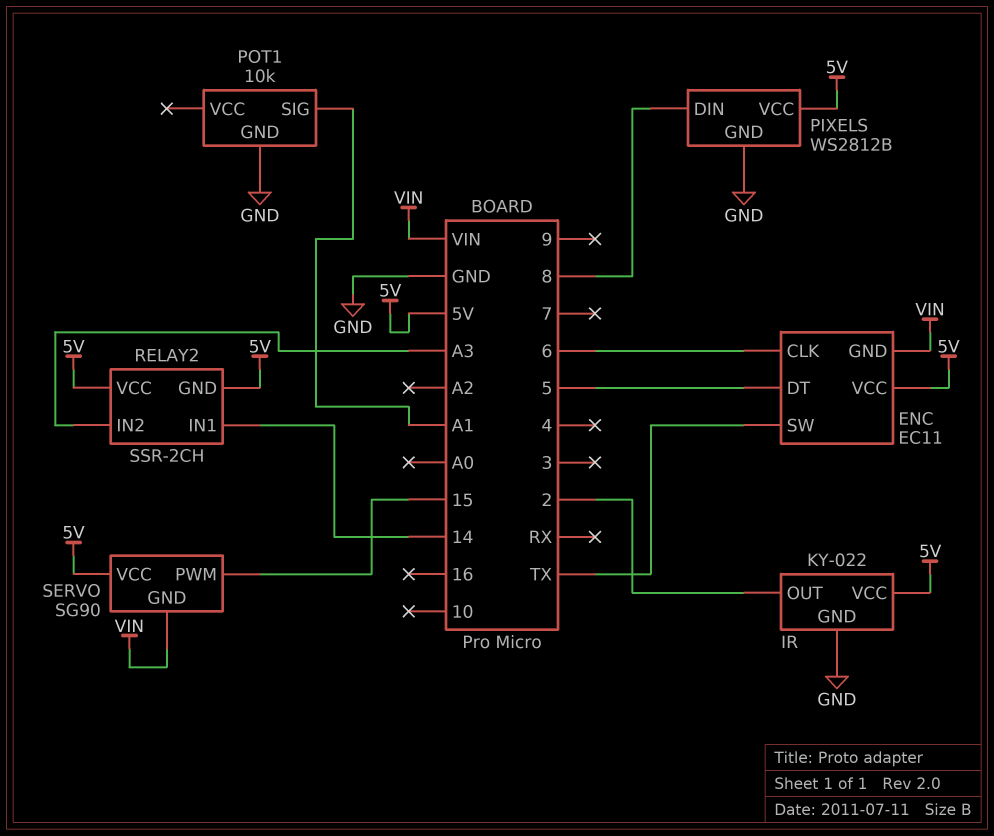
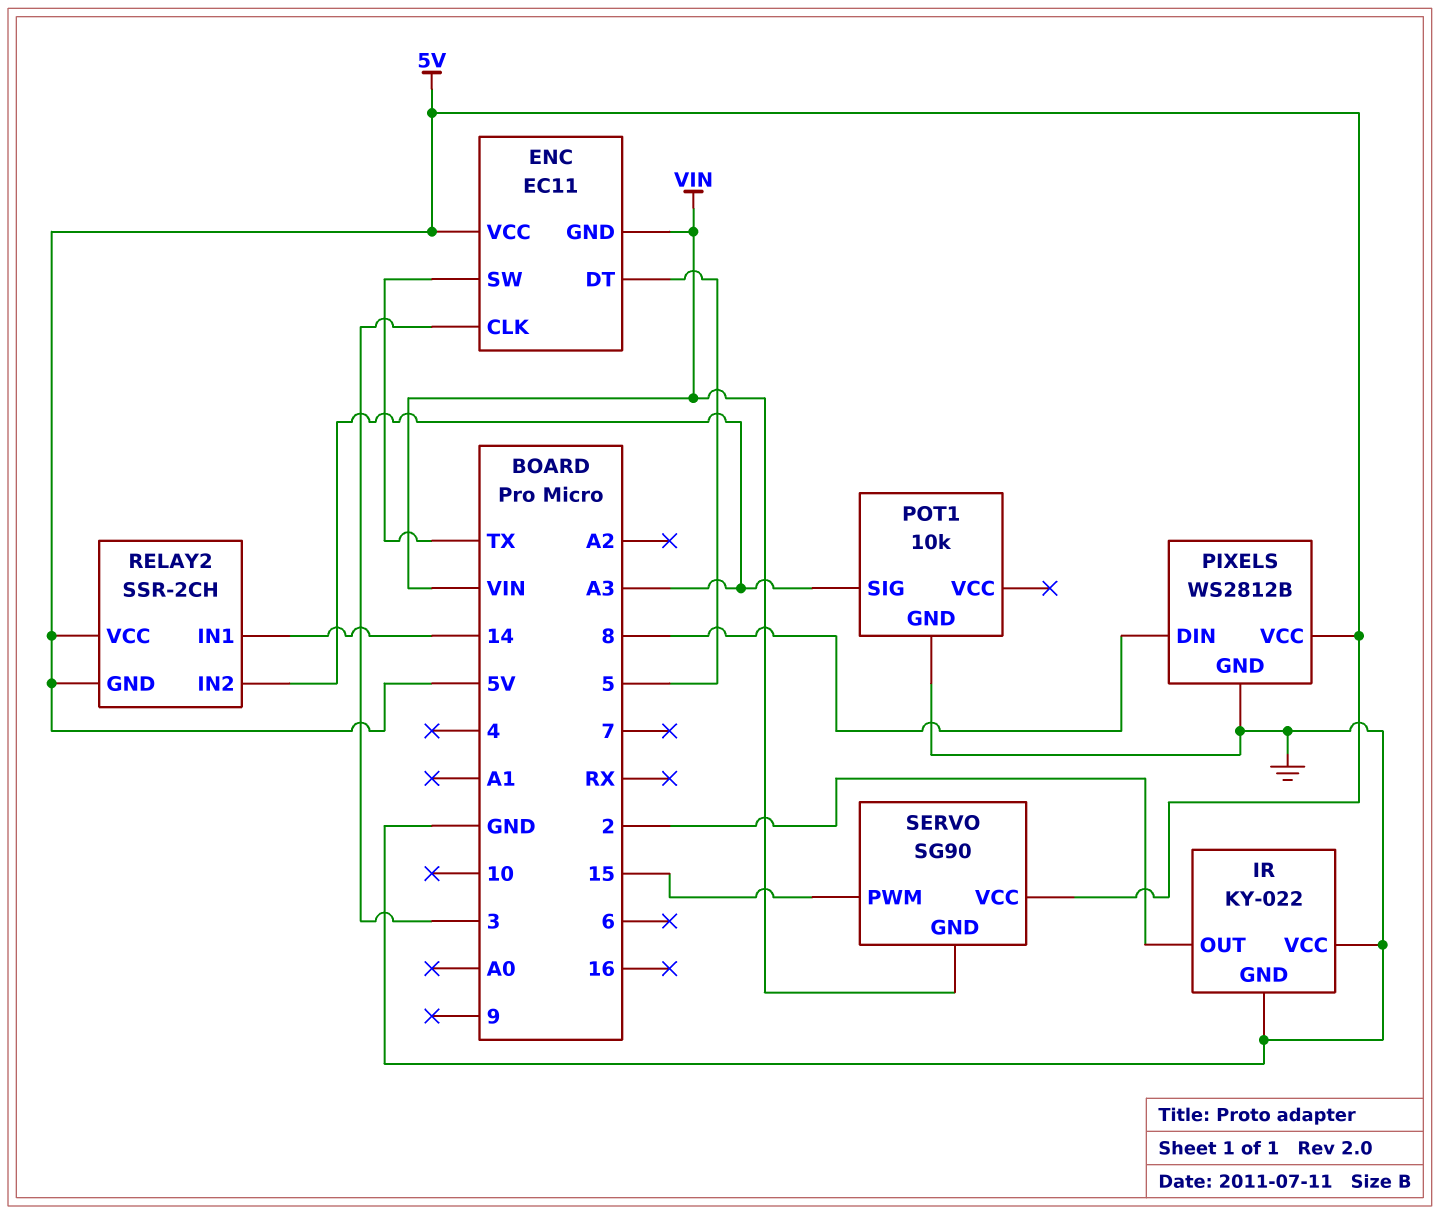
ENC pin CLK: 6 -> 3
IR pin VCC: 5V -> GND
POT1 pin SIG: A1 -> A3

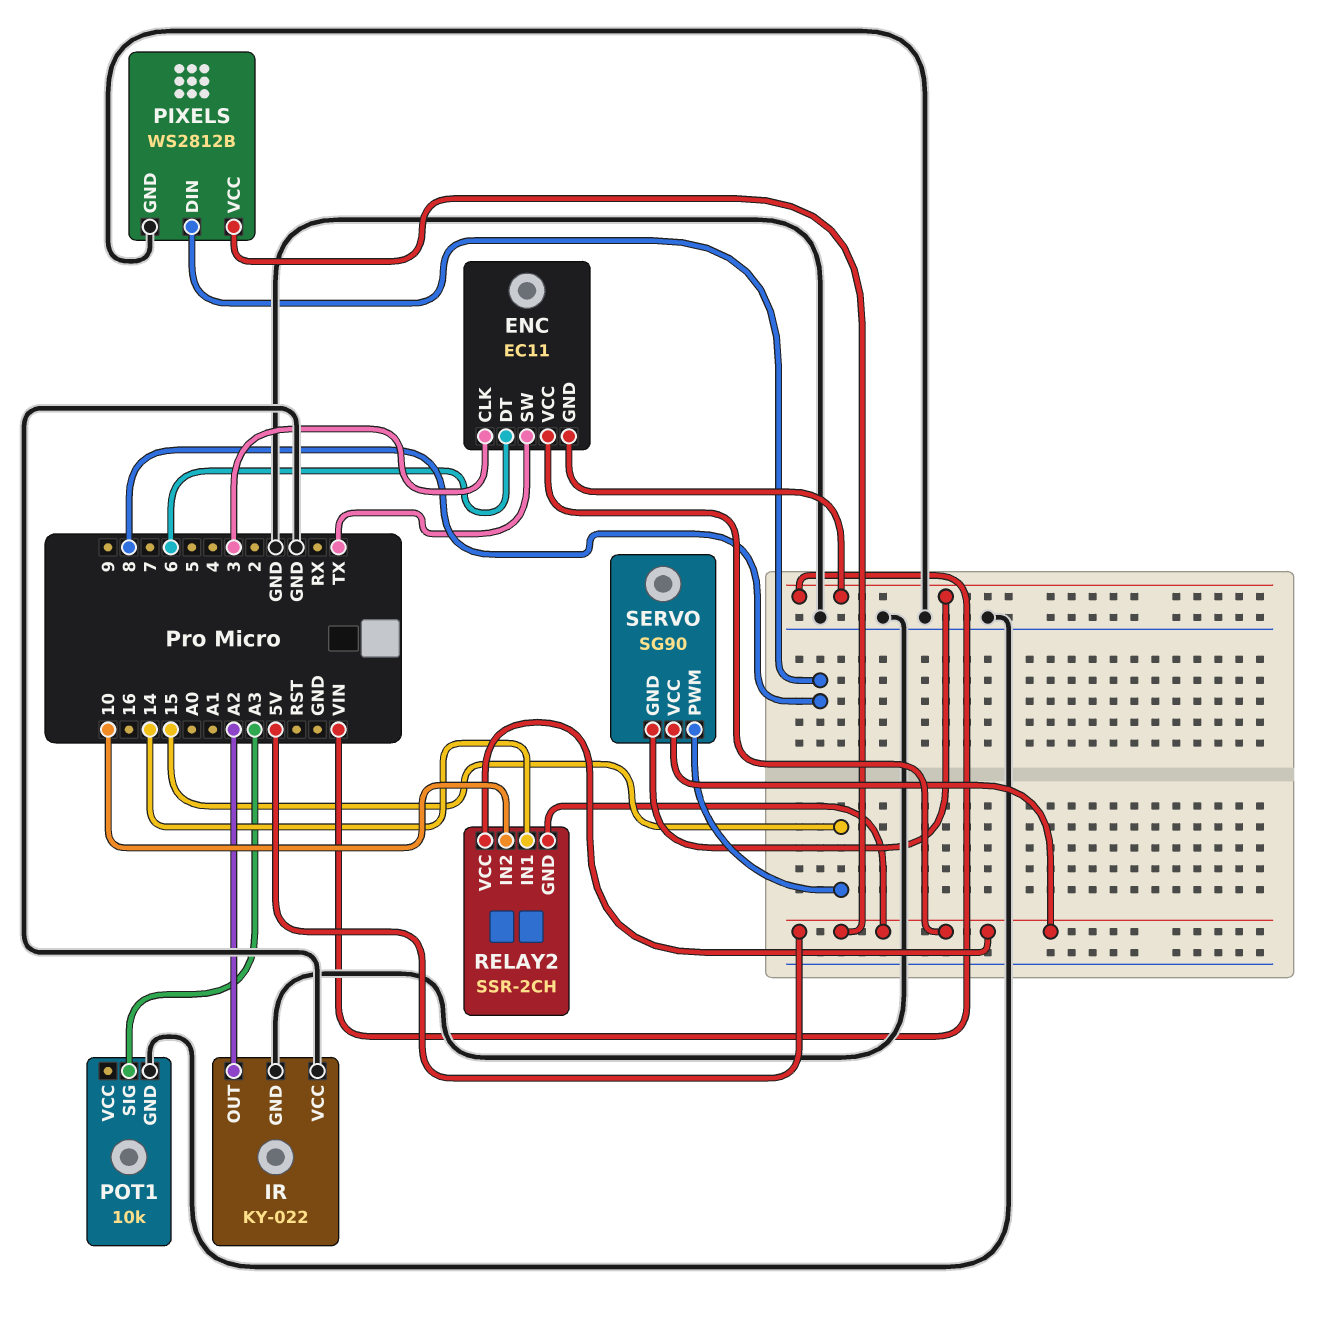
ENC pin DT: 5 -> 6
IR pin OUT: 2 -> A2
RELAY2 pin IN2: A3 -> 10

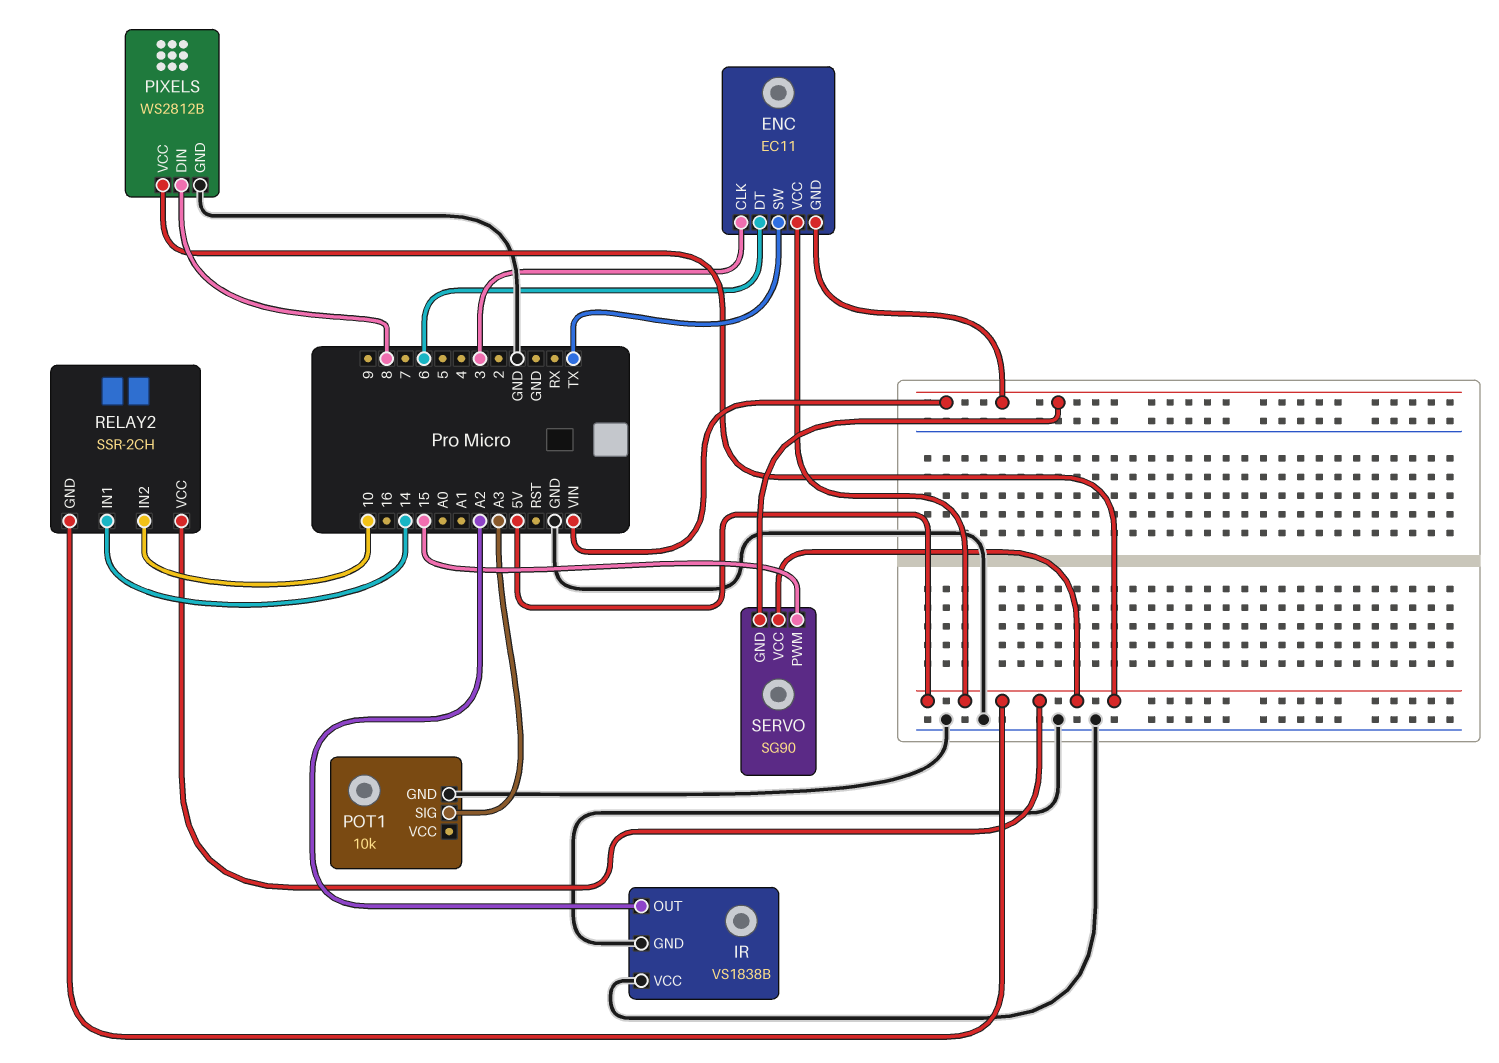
IR: KY-022 -> VS1838B

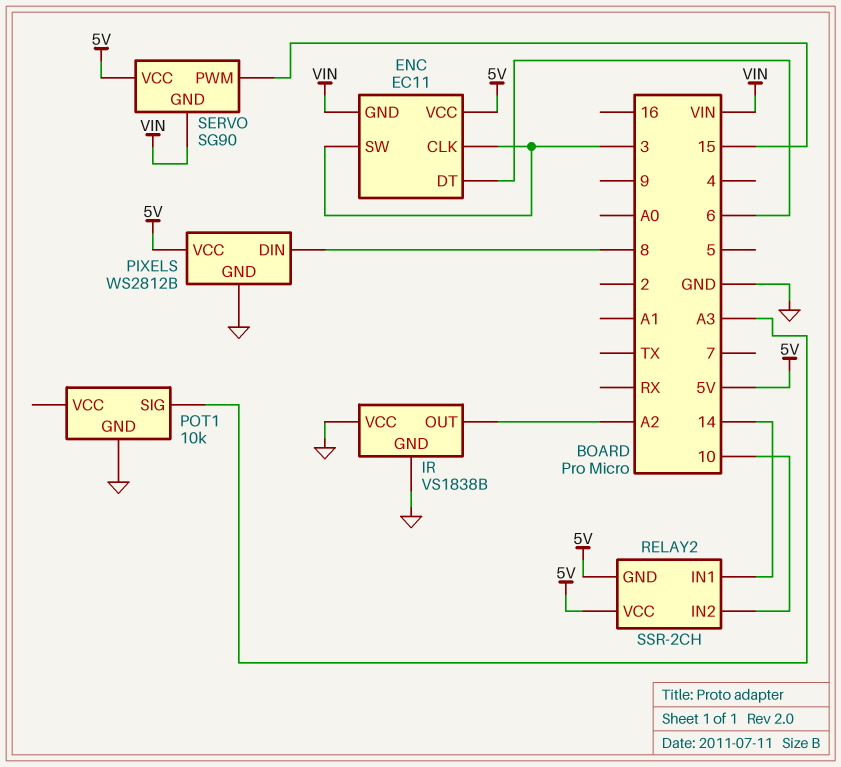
ENC pin SW: TX -> 3

